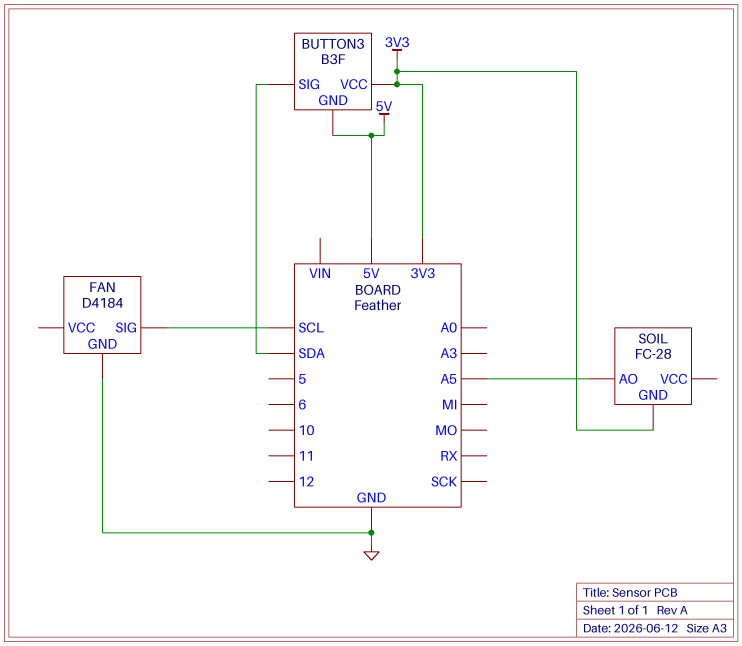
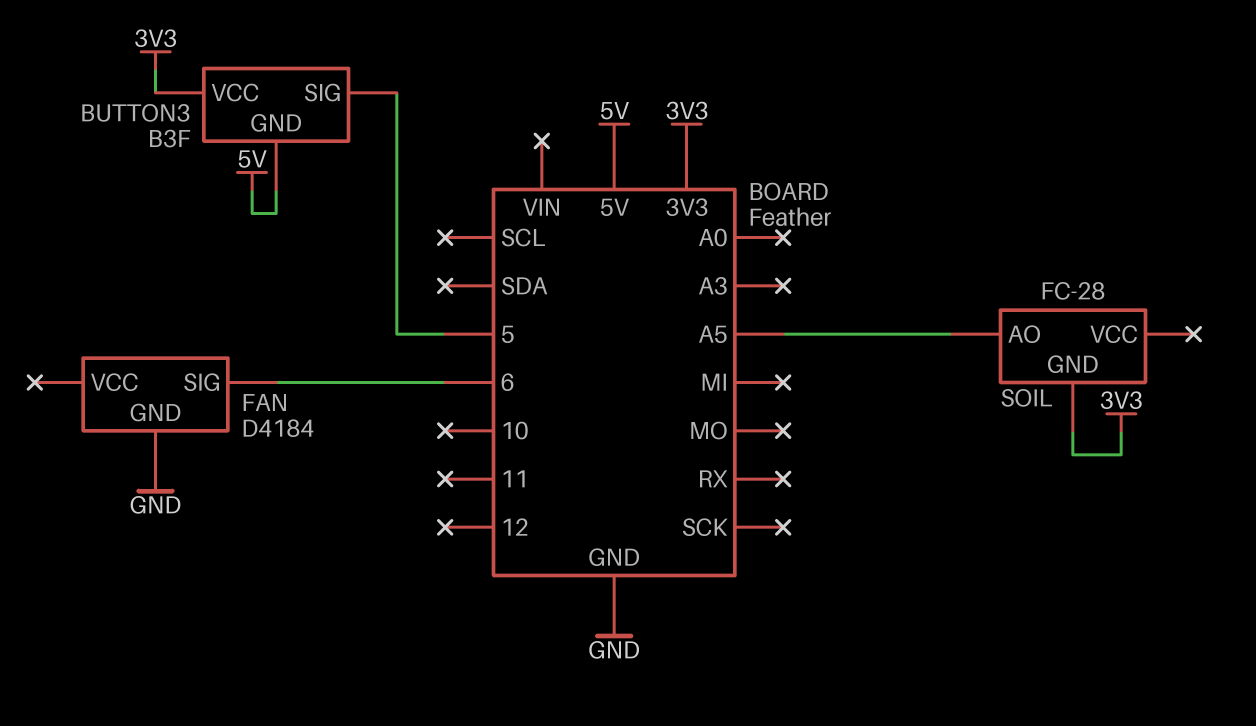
BUTTON3 pin SIG: SDA -> 5
FAN pin SIG: SCL -> 6

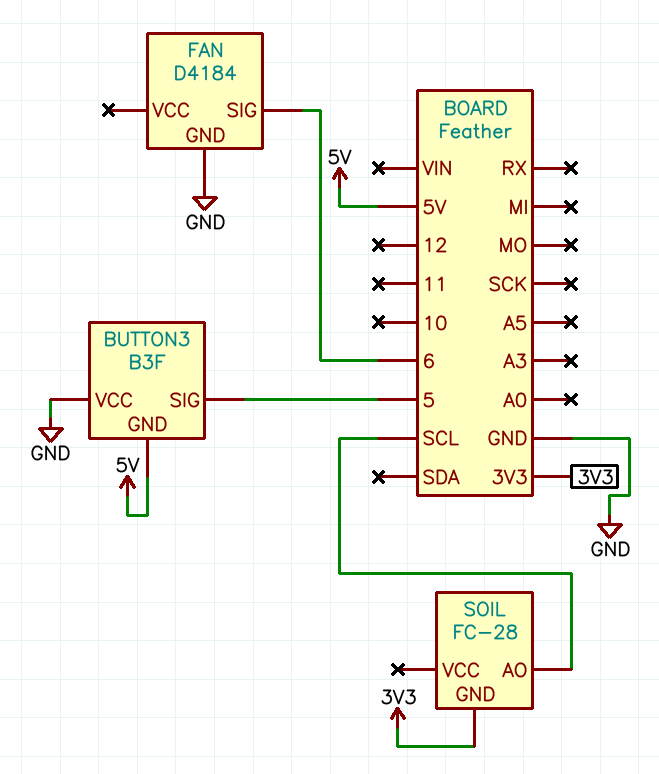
BUTTON3 pin VCC: 3V3 -> GND
SOIL pin AO: A5 -> SCL

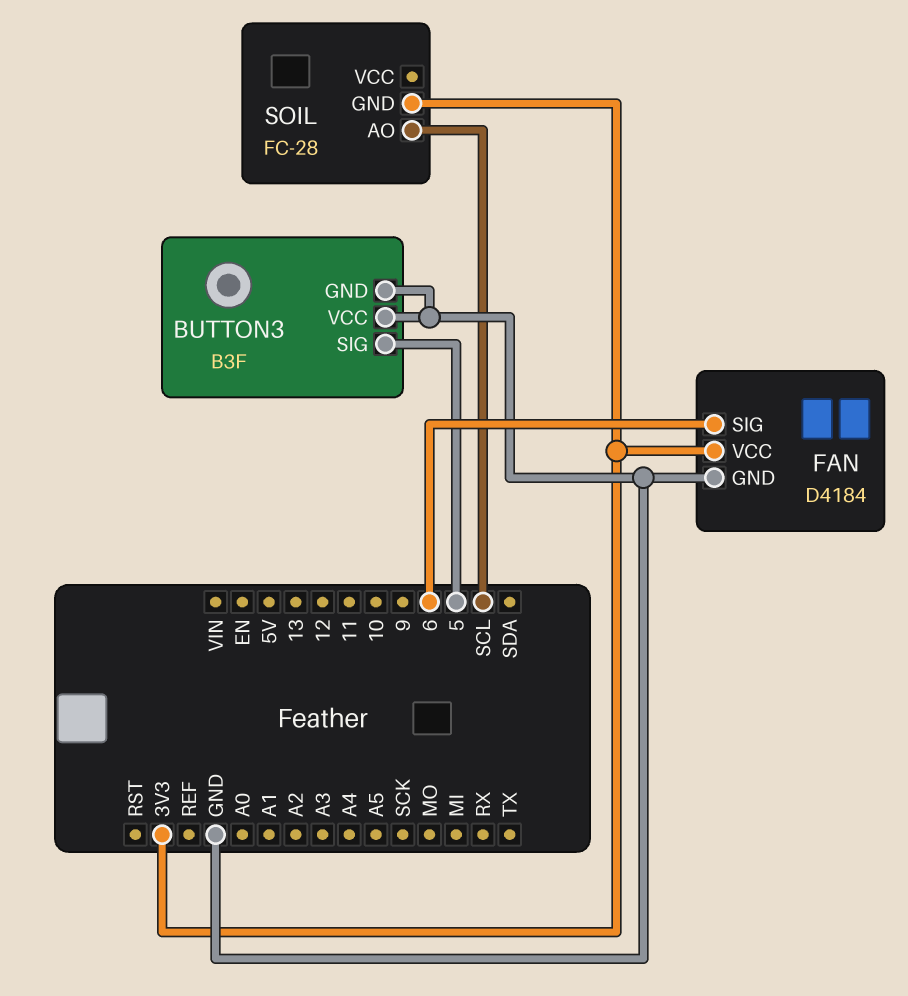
BUTTON3 pin GND: 5V -> GND
FAN pin VCC: none -> 3V3

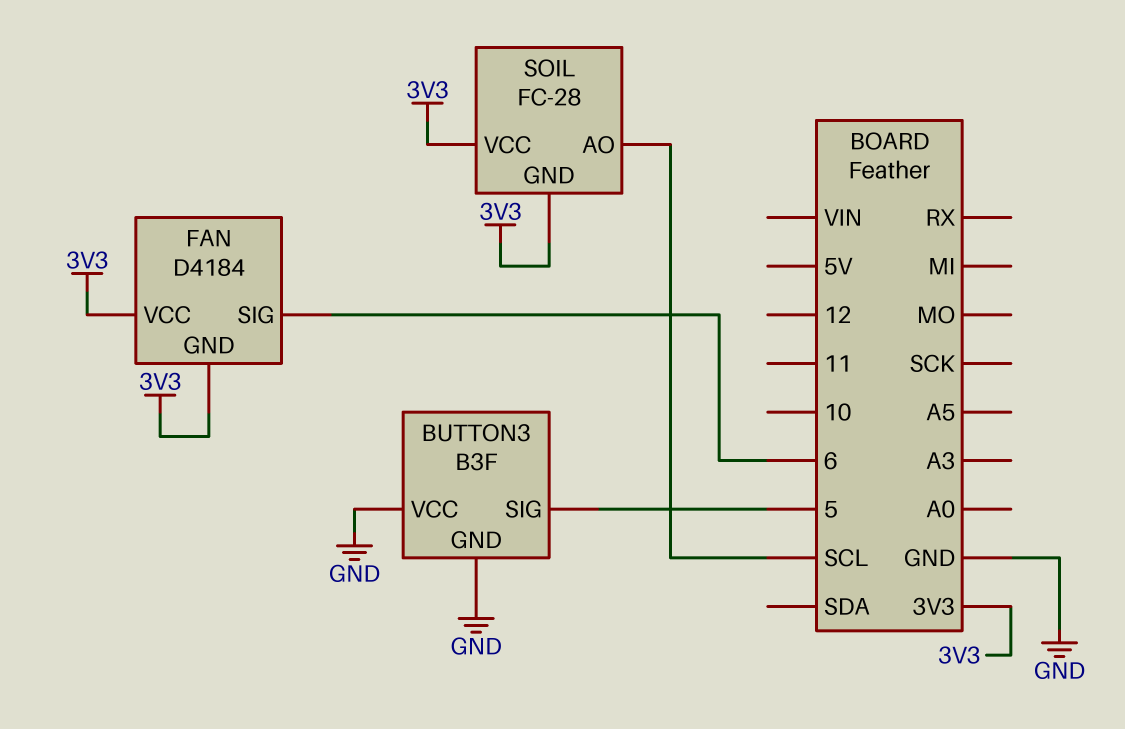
FAN pin GND: GND -> 3V3
SOIL pin VCC: none -> 3V3

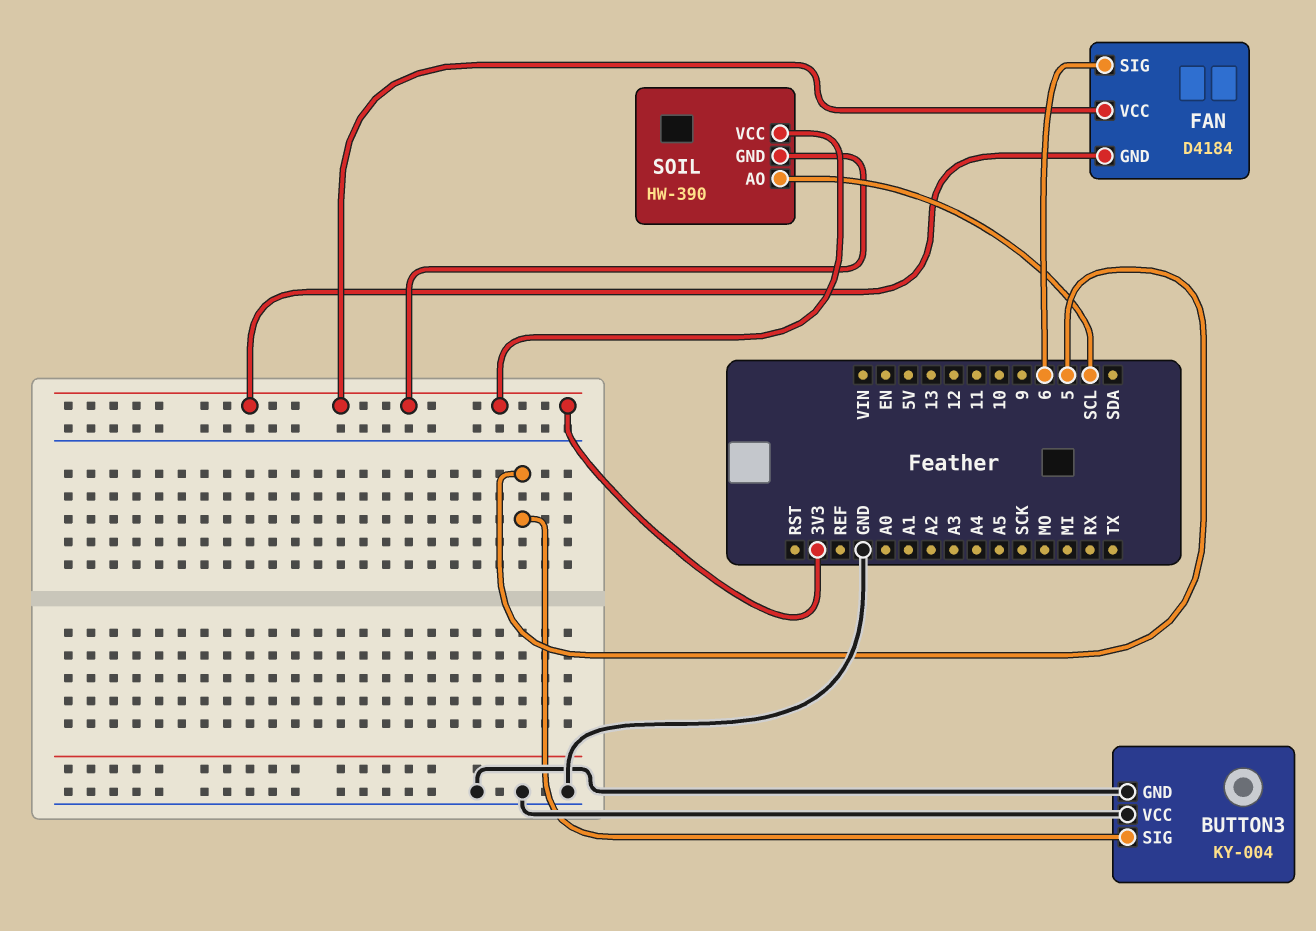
BUTTON3: B3F -> KY-004
SOIL: FC-28 -> HW-390

